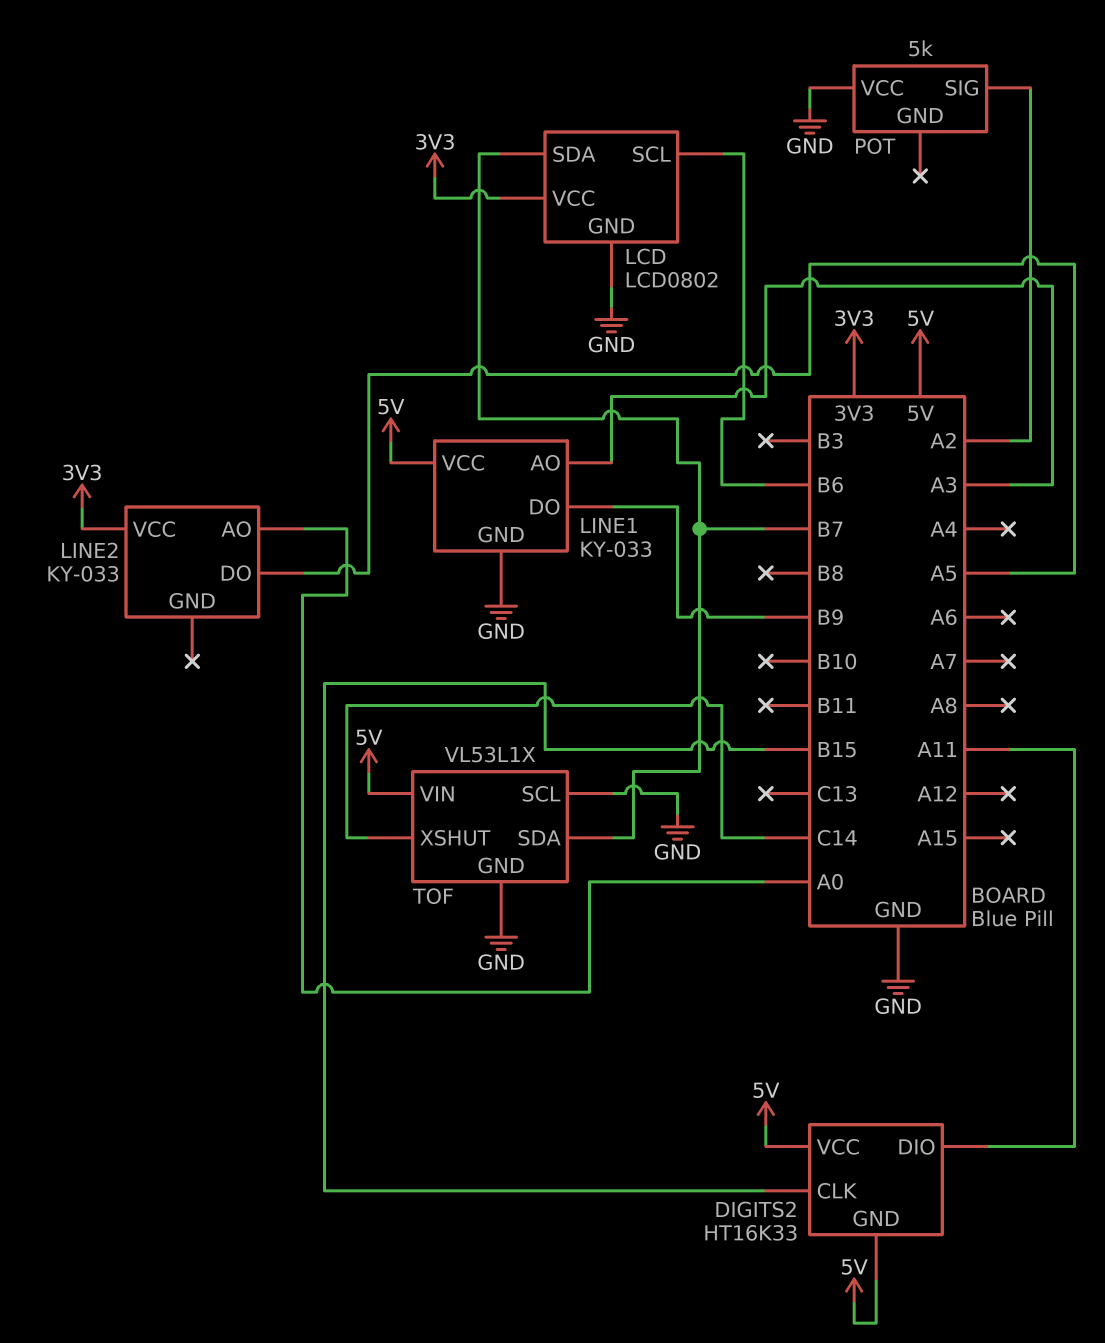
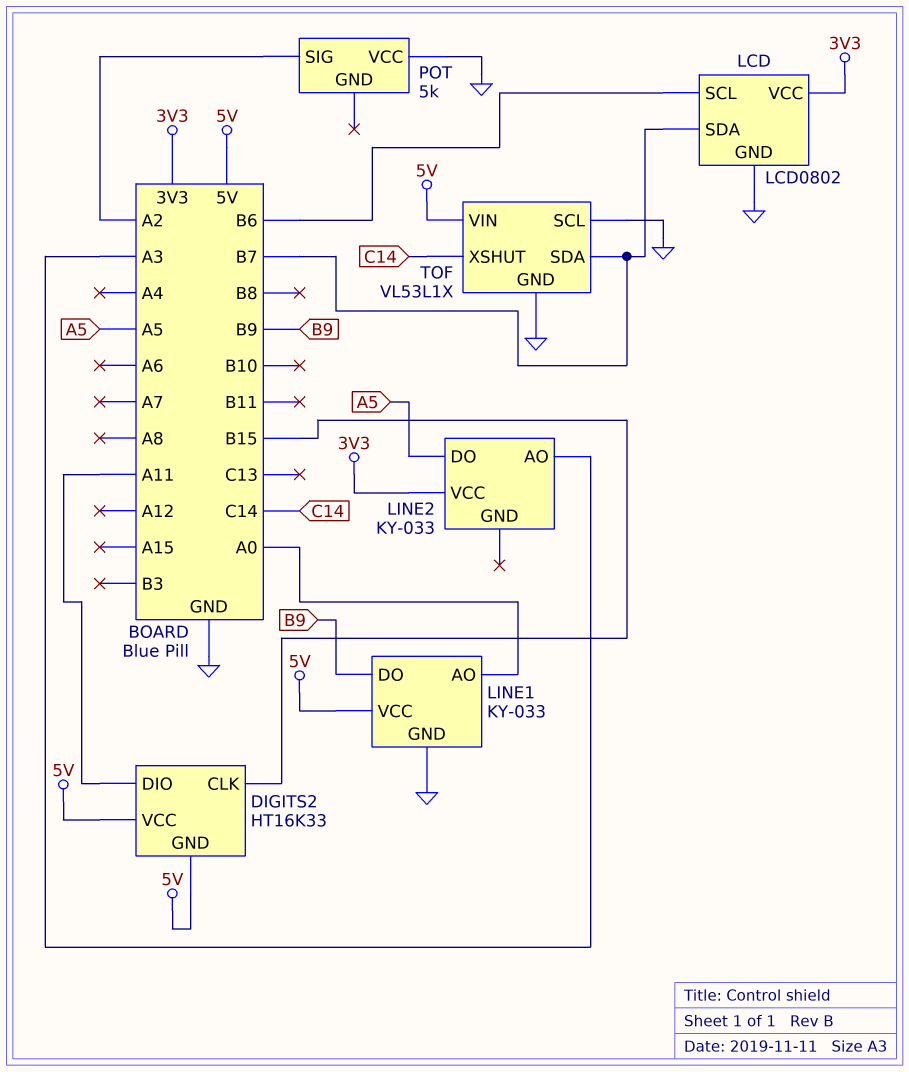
LINE1 pin AO: A3 -> A0
LINE2 pin AO: A0 -> A3

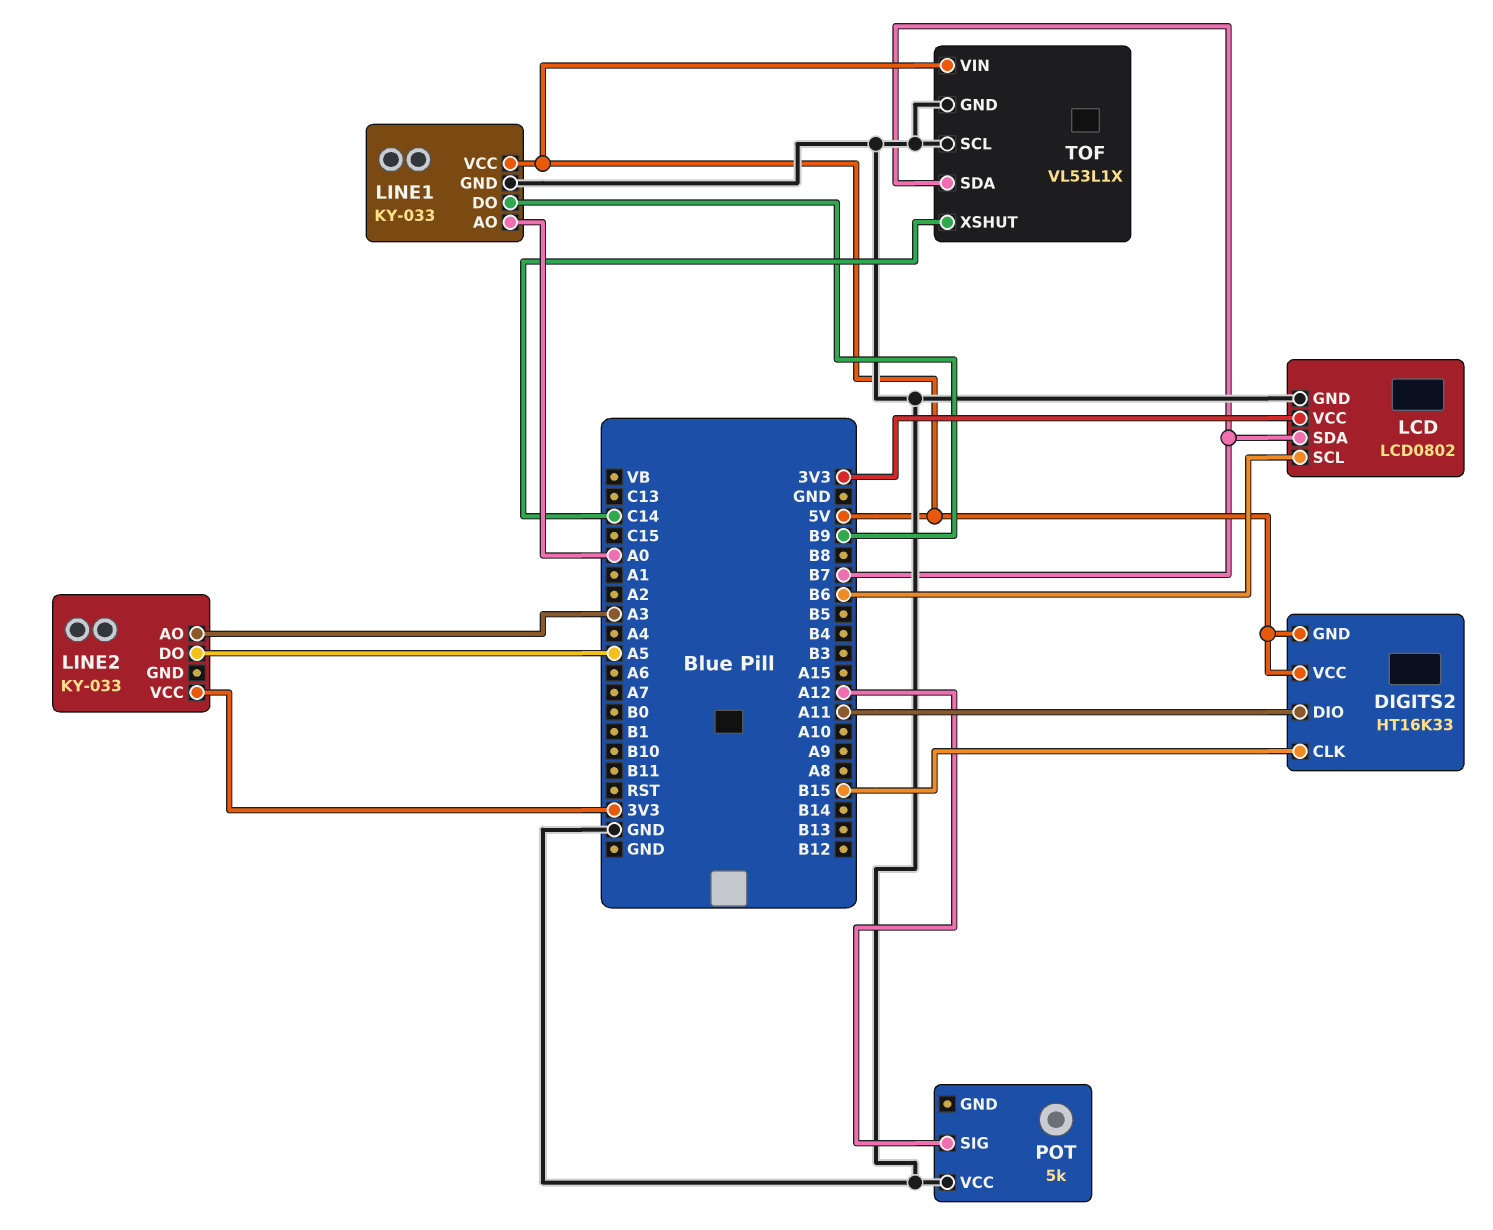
POT pin SIG: A2 -> A12

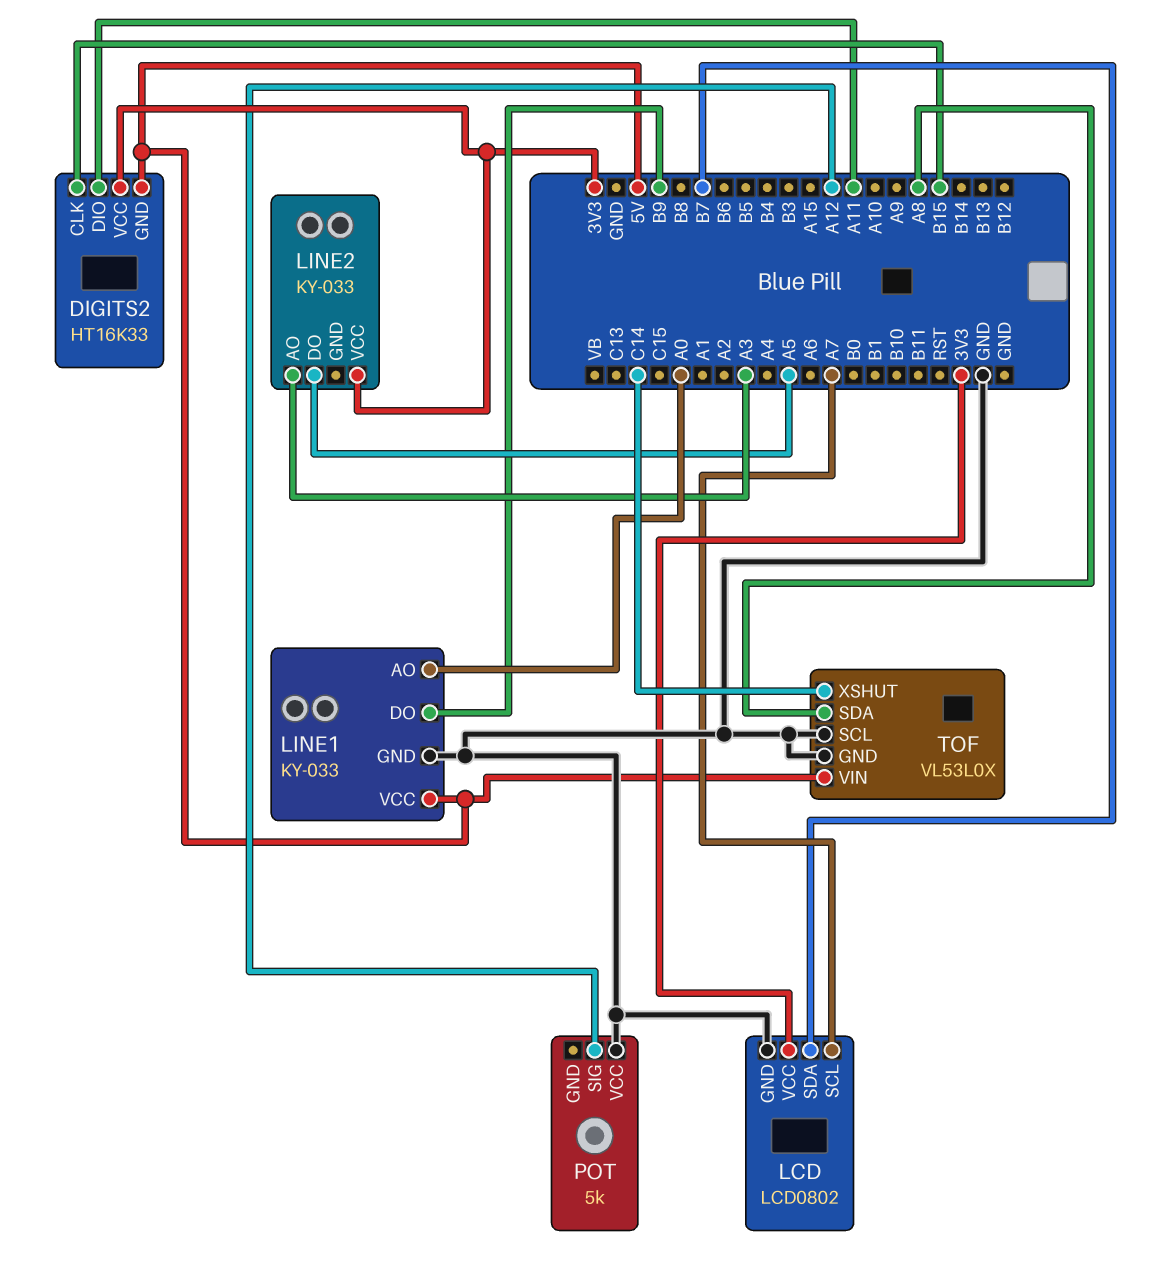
DIGITS2 pin VCC: 5V -> 3V3
LCD pin SCL: B6 -> A7
TOF: VL53L1X -> VL53L0X
TOF pin SDA: B7 -> A8

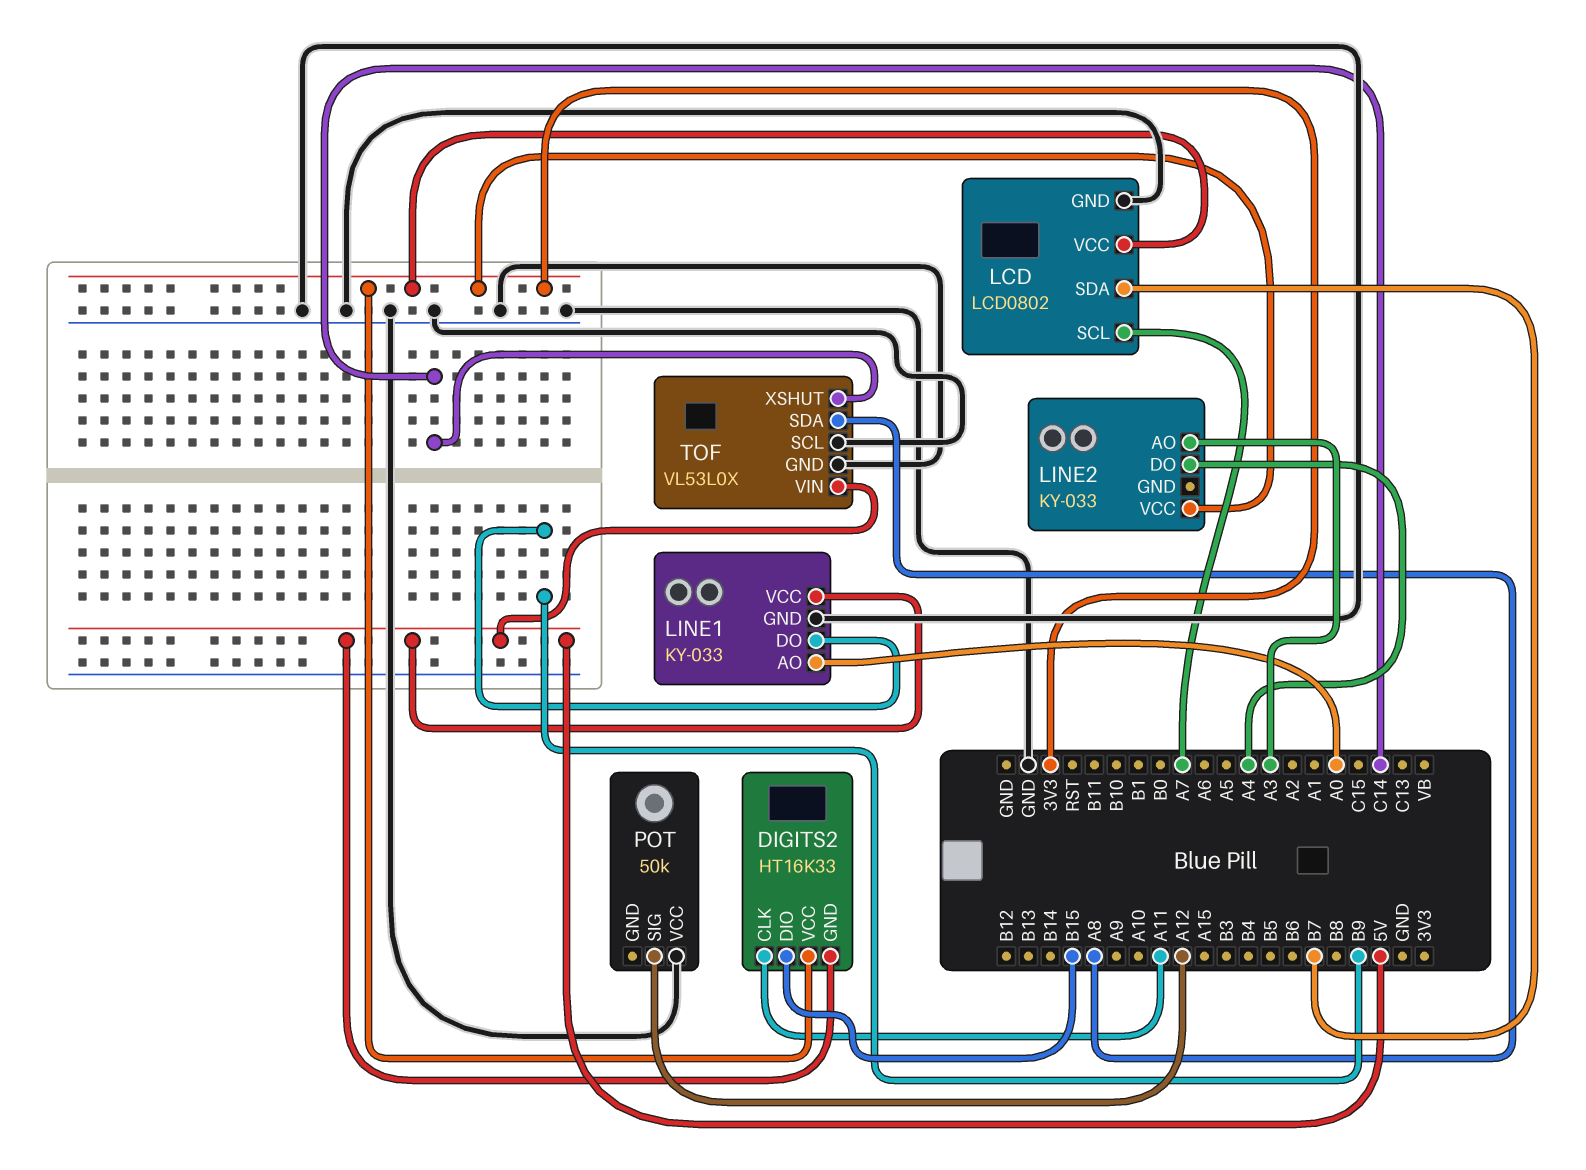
DIGITS2 pin CLK: B15 -> A11
DIGITS2 pin DIO: A11 -> B15
LINE2 pin DO: A5 -> A4
POT: 5k -> 50k

